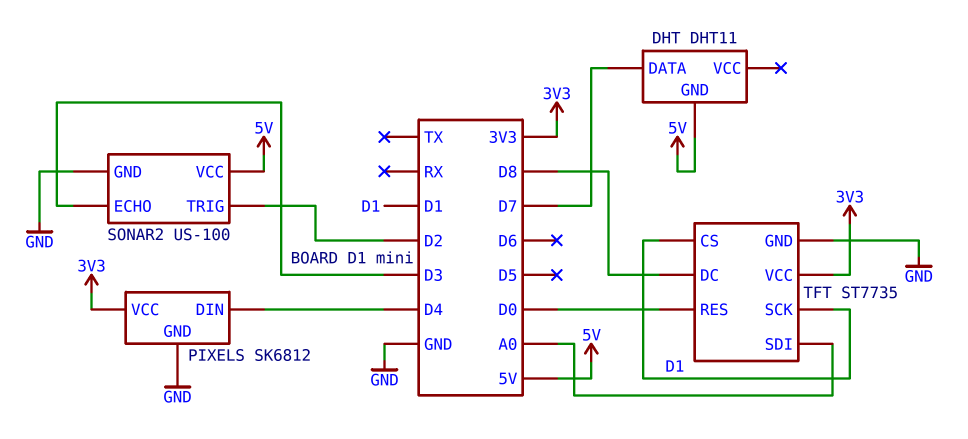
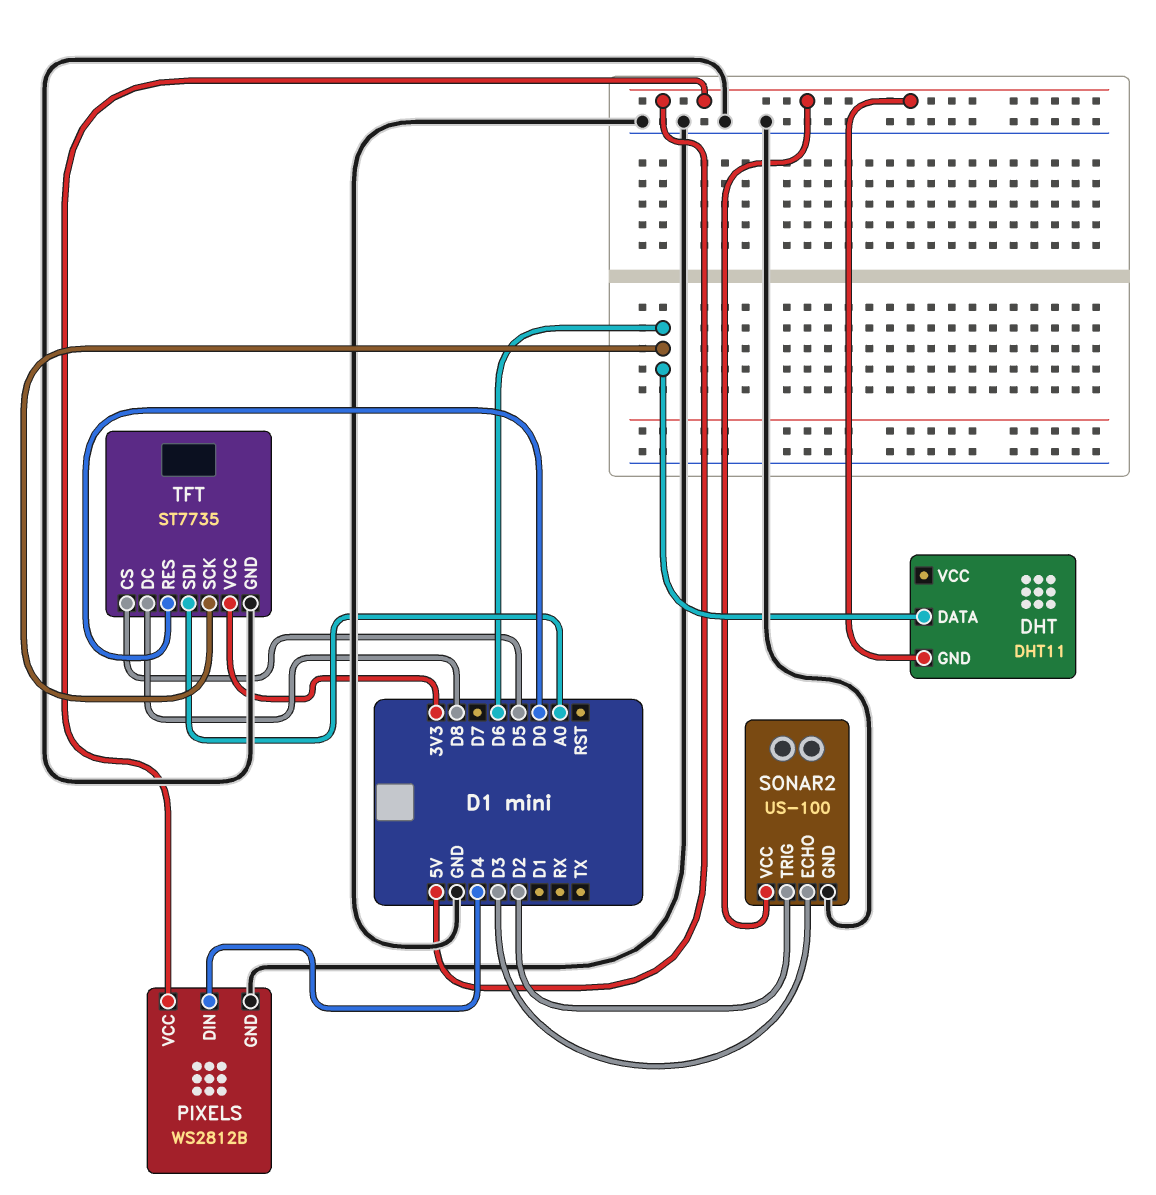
DHT pin DATA: D7 -> D6
PIXELS: SK6812 -> WS2812B
PIXELS pin VCC: 3V3 -> 5V
TFT pin CS: D1 -> D5
TFT pin SCK: D1 -> D6

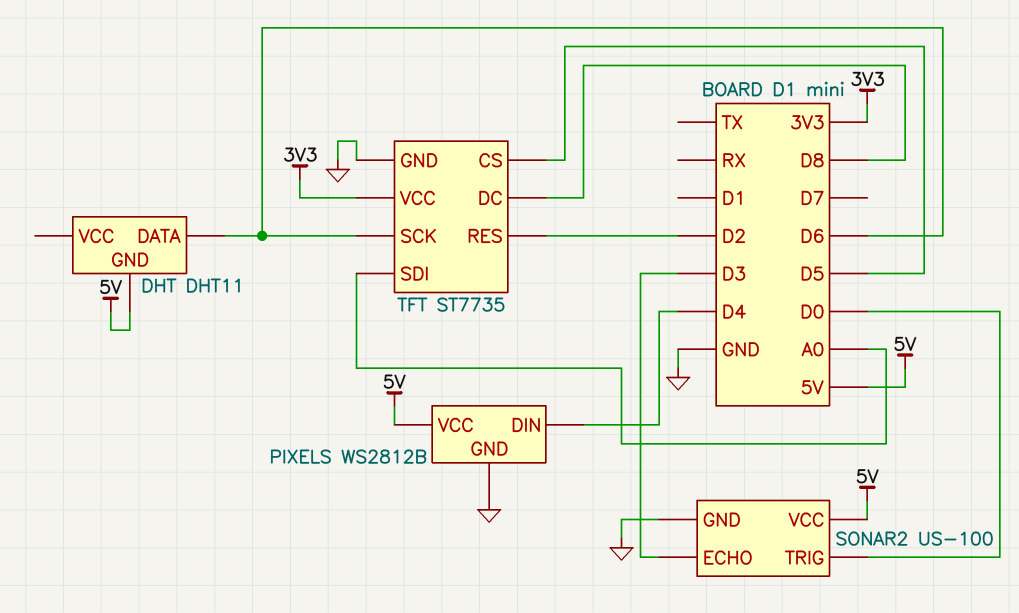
SONAR2 pin TRIG: D2 -> D0
TFT pin RES: D0 -> D2

